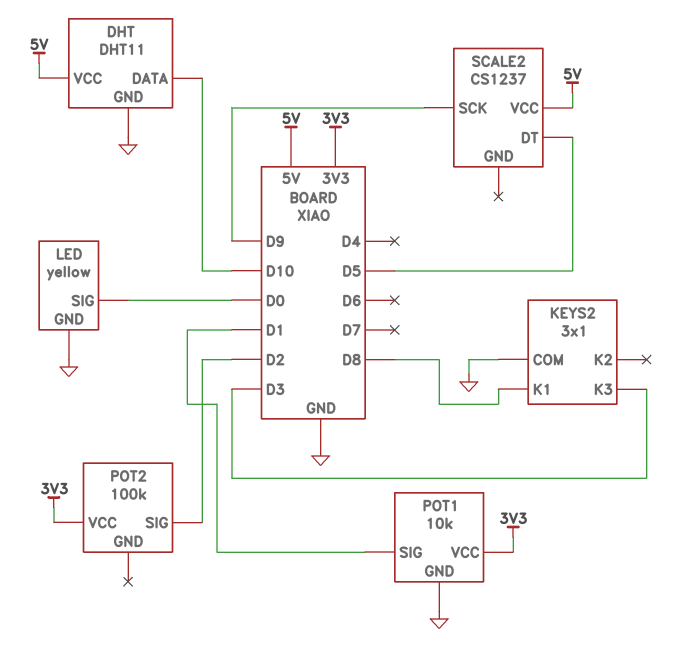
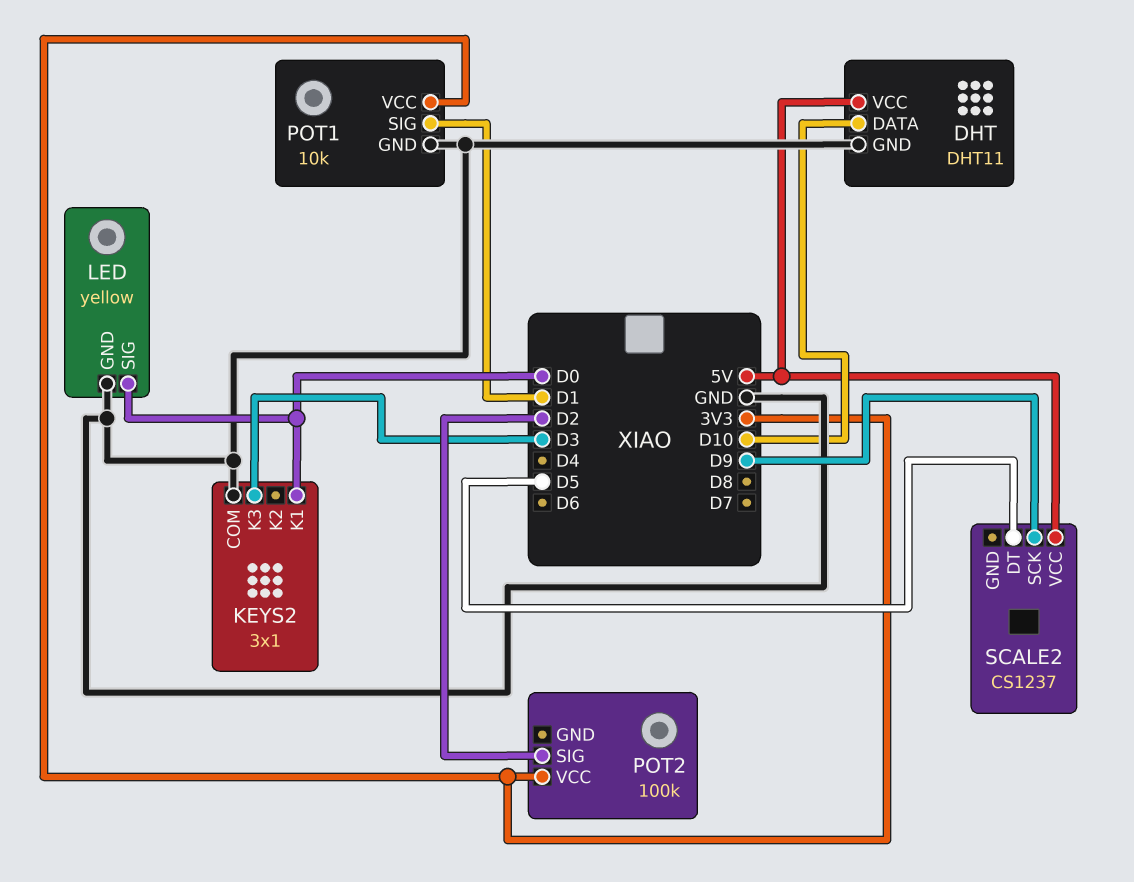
KEYS2 pin K1: D8 -> D0

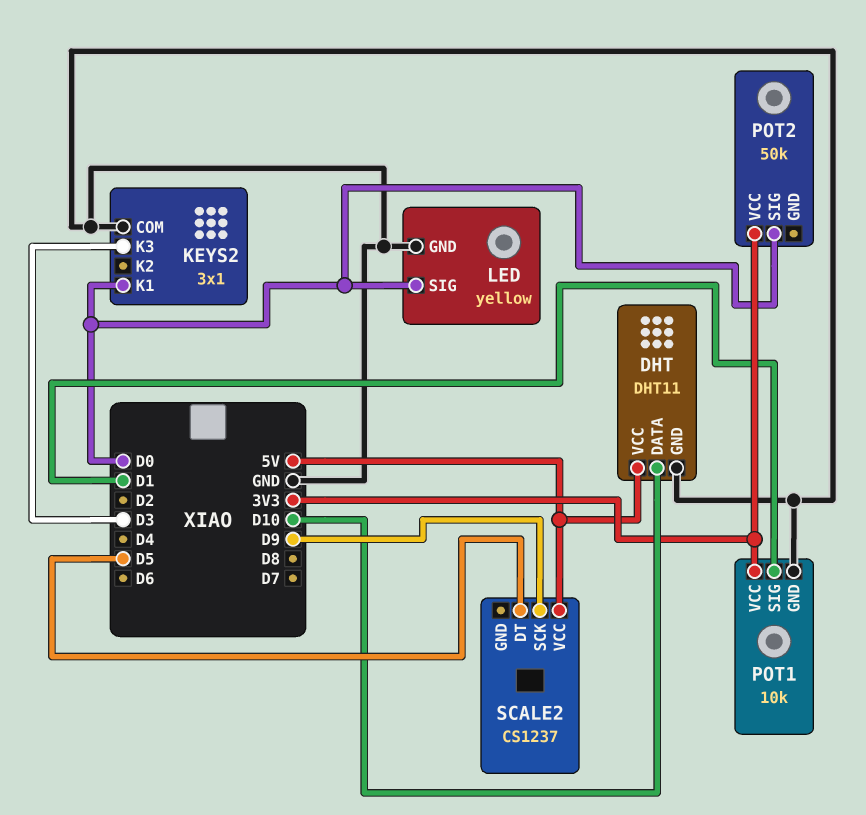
POT2: 100k -> 50k
POT2 pin SIG: D2 -> D0

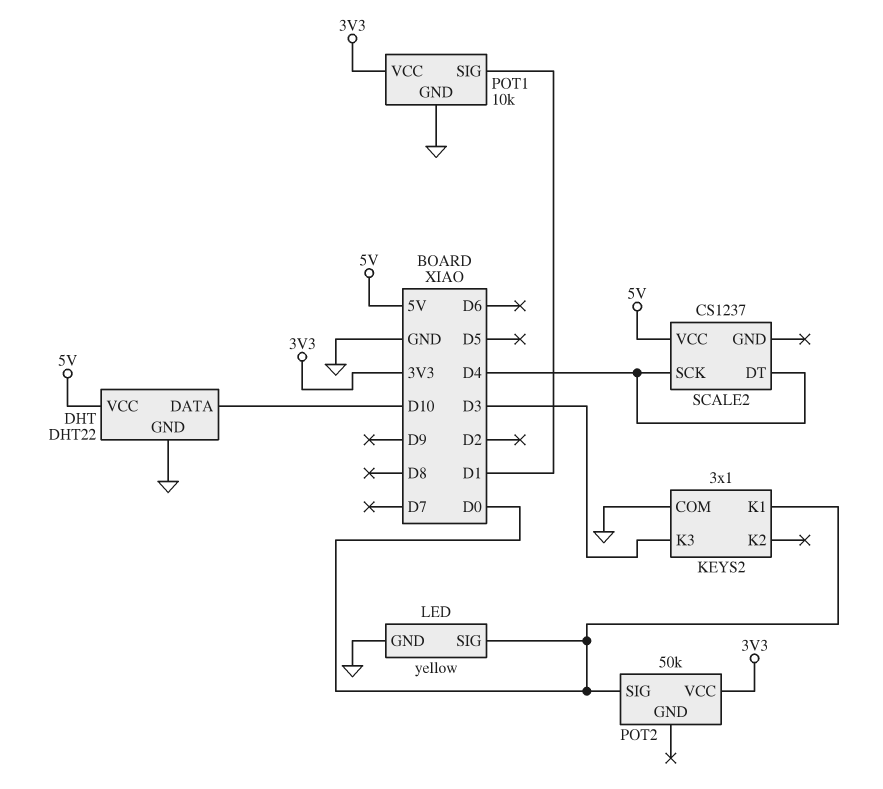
DHT: DHT11 -> DHT22
SCALE2 pin DT: D5 -> D4
SCALE2 pin SCK: D9 -> D4

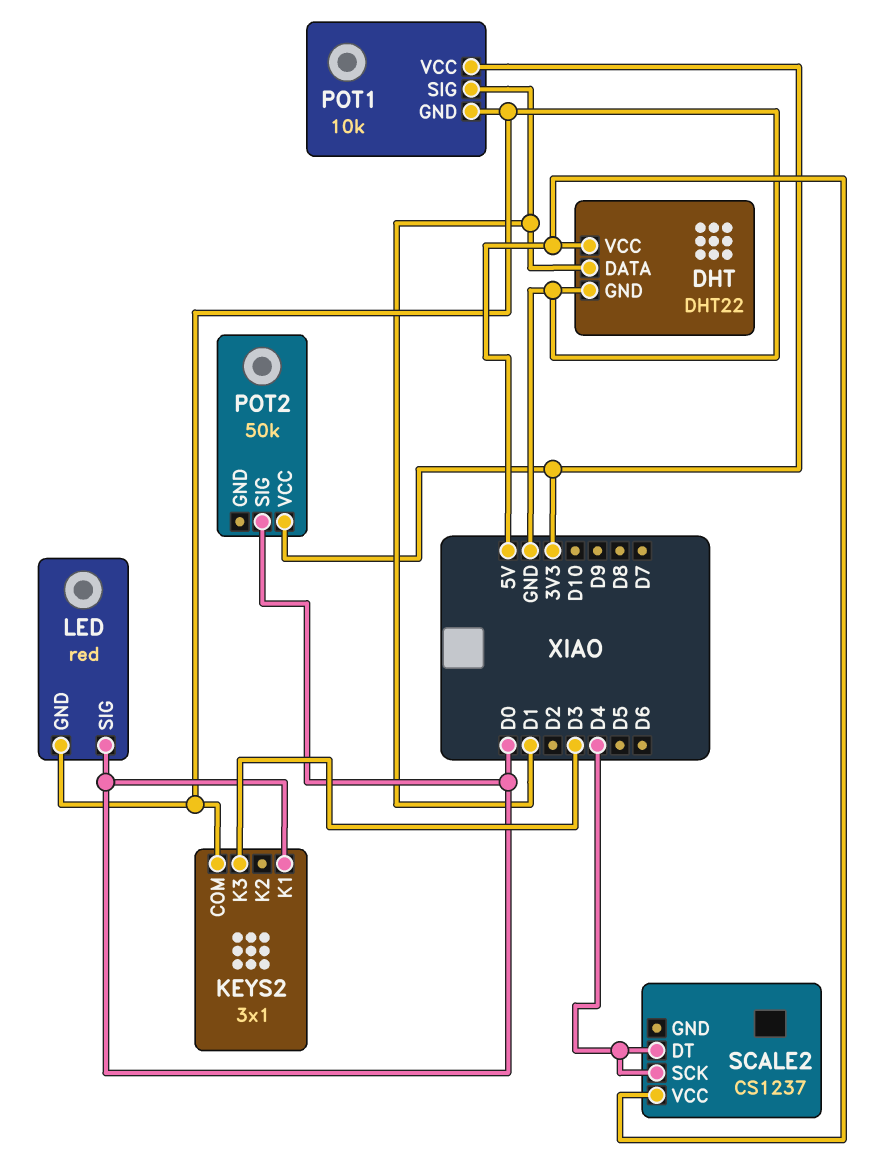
DHT pin DATA: D10 -> D1
LED: yellow -> red

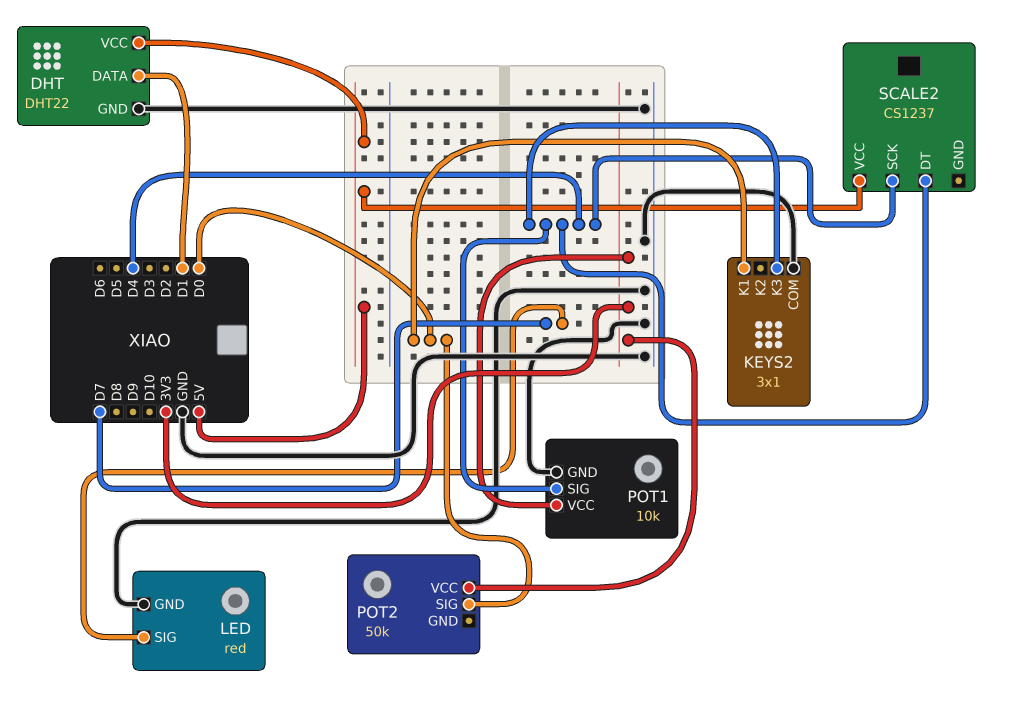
KEYS2 pin K3: D3 -> D4
LED pin SIG: D0 -> D7
POT1 pin SIG: D1 -> D4

